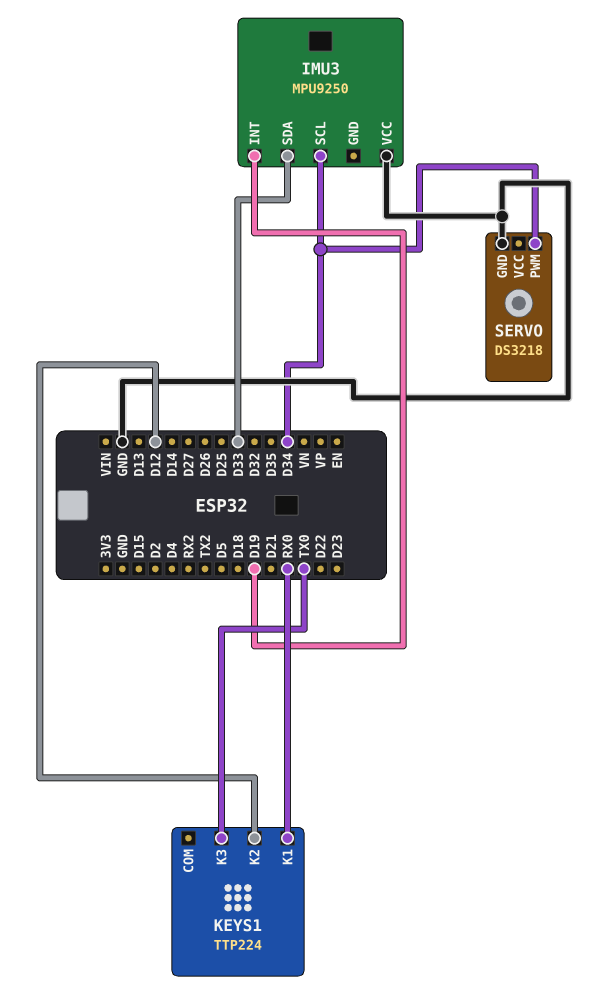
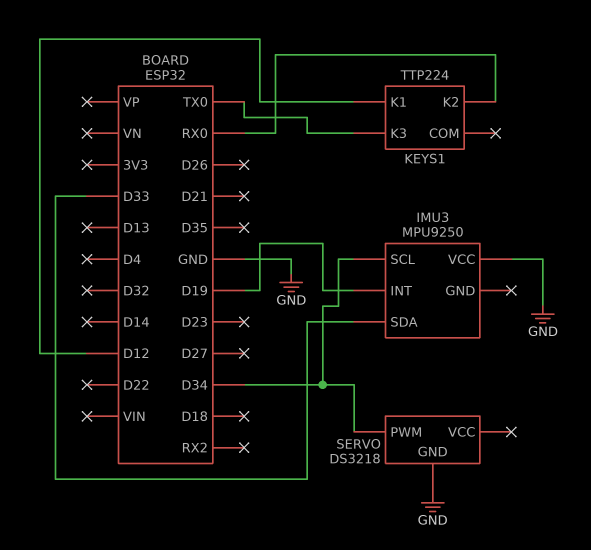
KEYS1 pin K1: RX0 -> D12
KEYS1 pin K2: D12 -> RX0

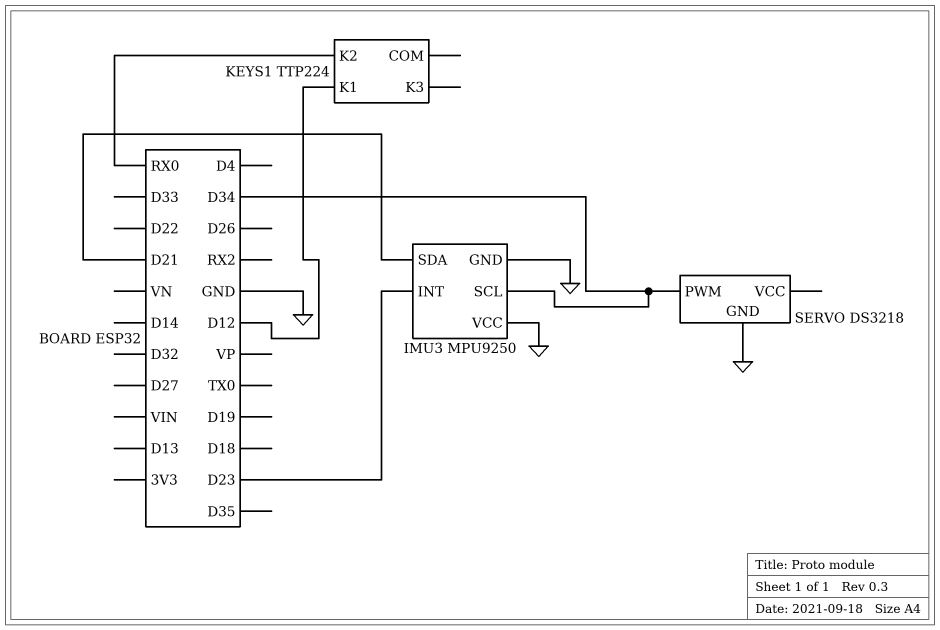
IMU3 pin GND: none -> GND
IMU3 pin INT: D19 -> D23
IMU3 pin SDA: D33 -> D21
KEYS1 pin K3: TX0 -> none

